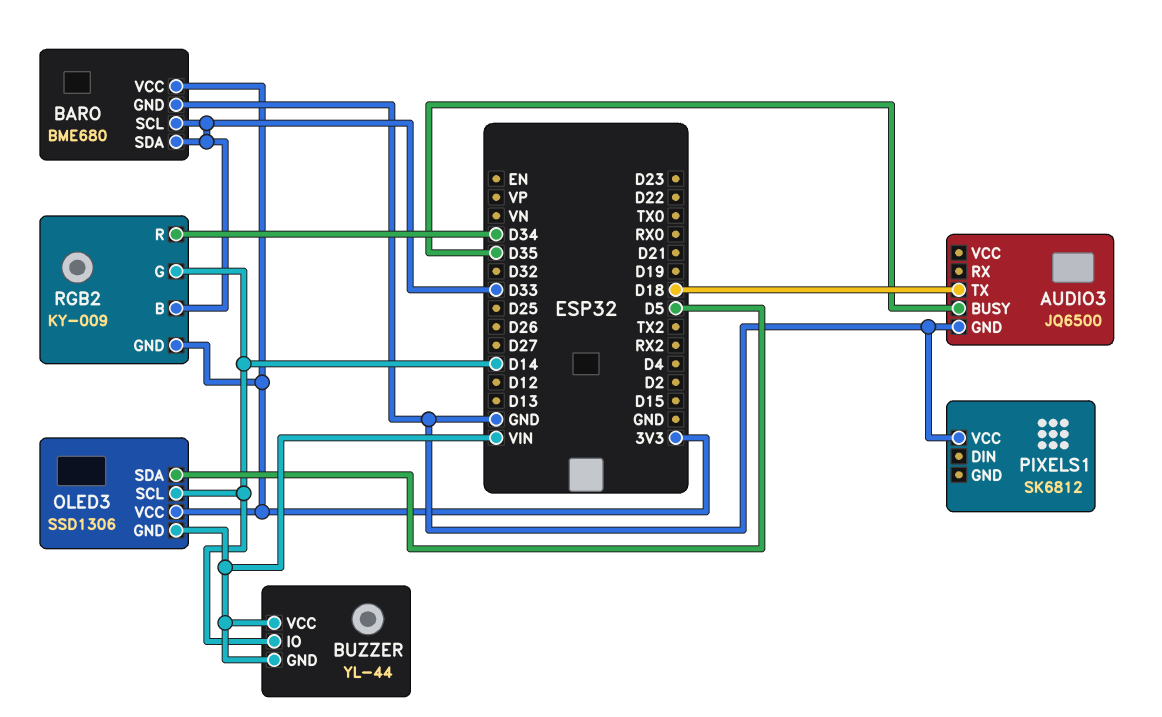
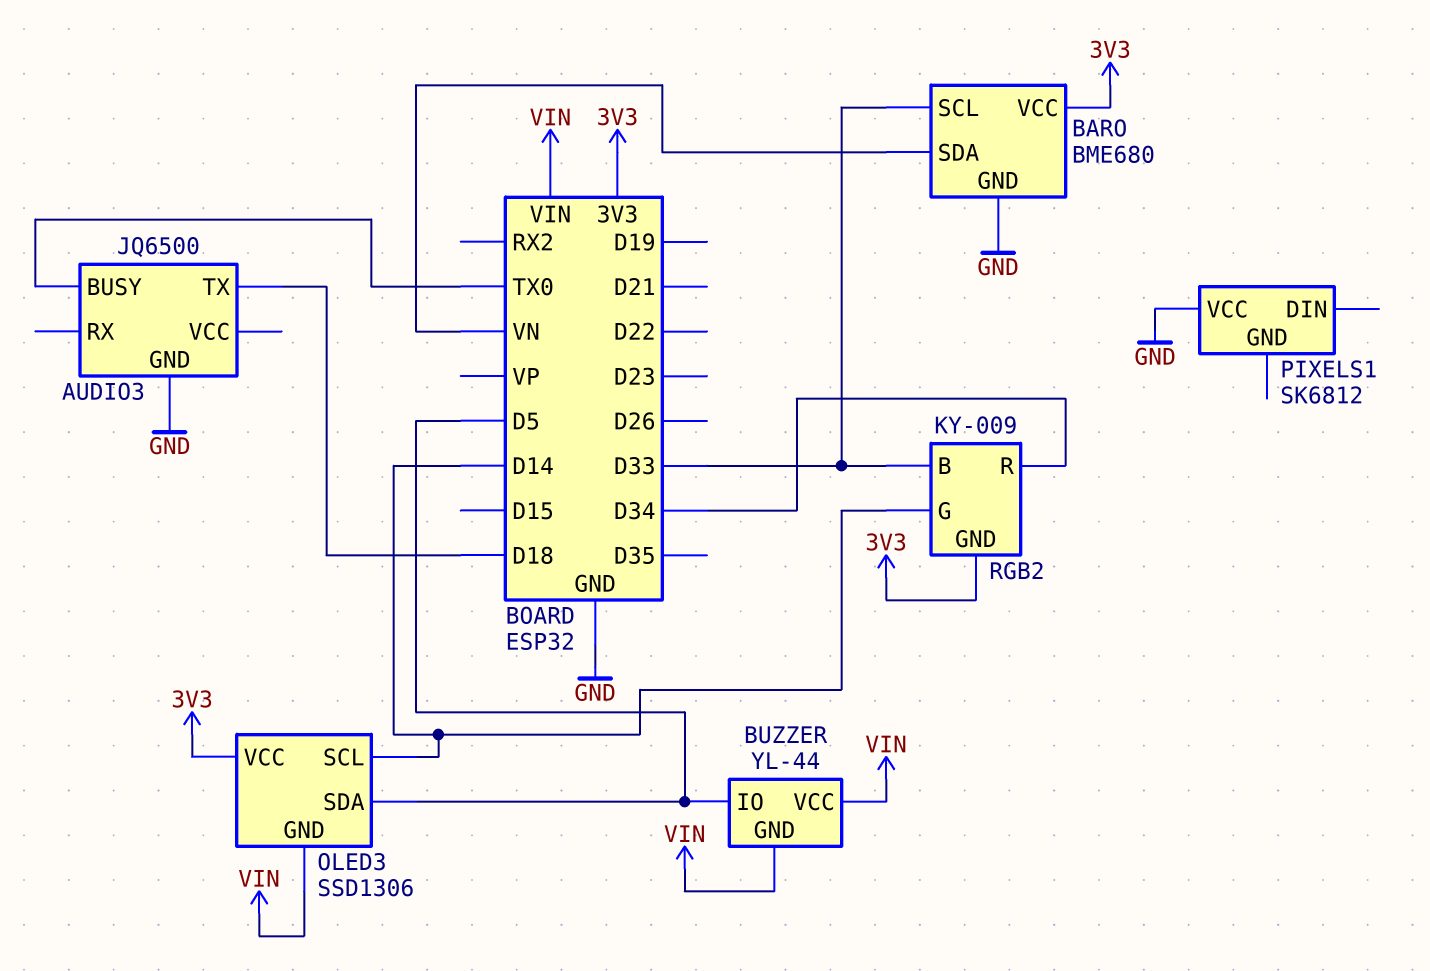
AUDIO3 pin BUSY: D35 -> TX0
BARO pin SDA: D33 -> VN
BUZZER pin IO: D14 -> D5

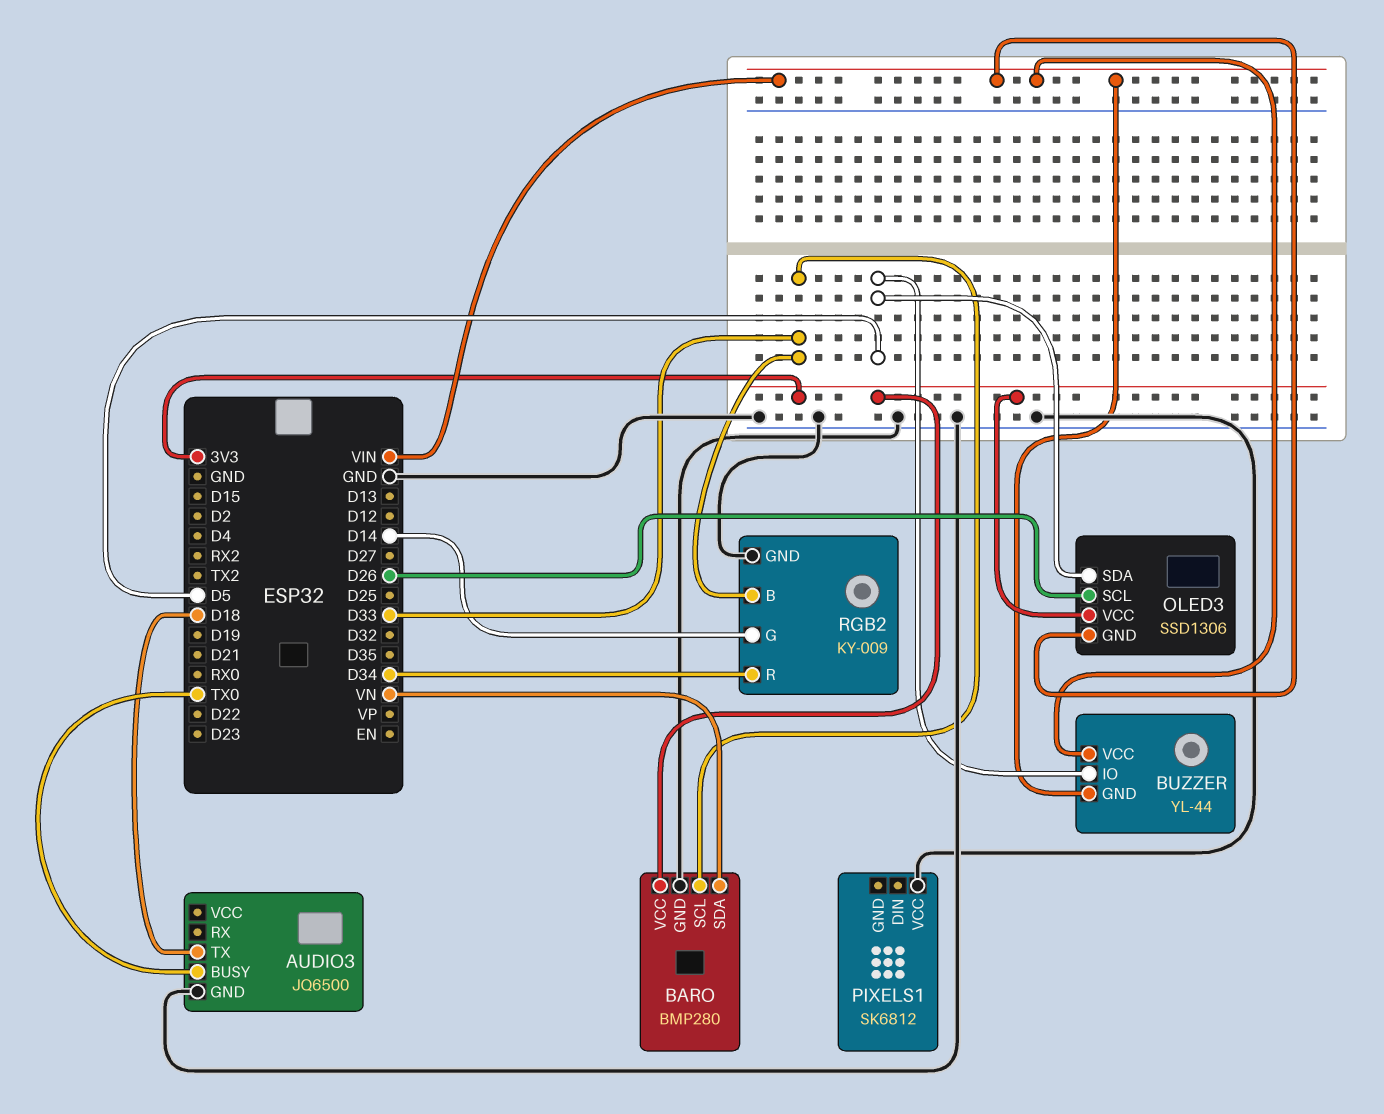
BARO: BME680 -> BMP280
OLED3 pin SCL: D14 -> D26
RGB2 pin GND: 3V3 -> GND

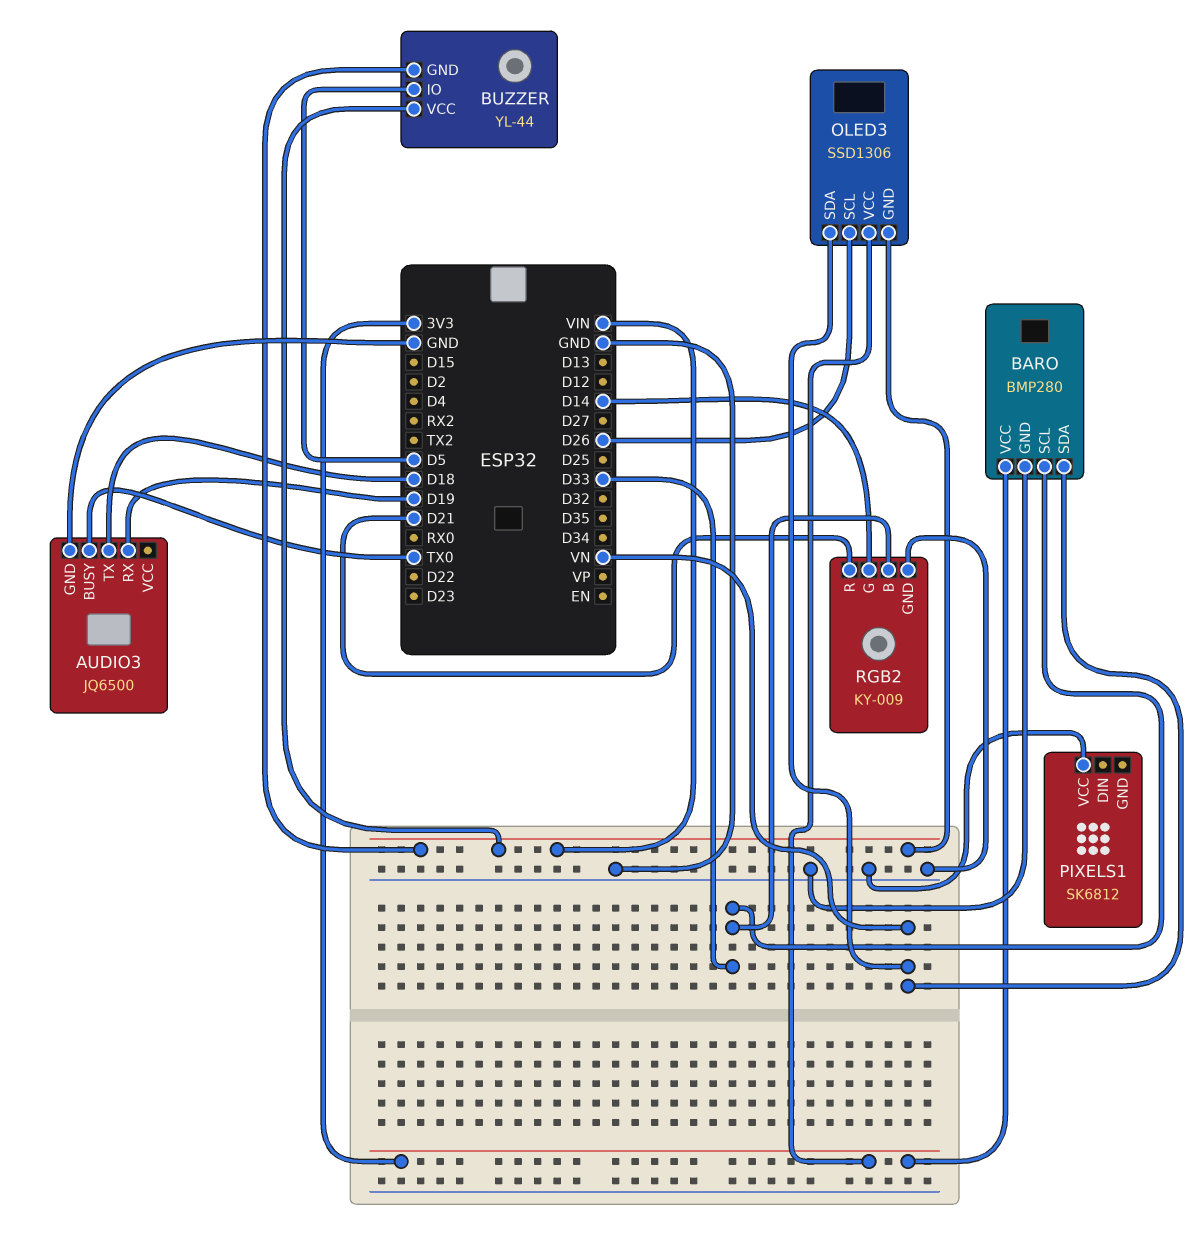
AUDIO3 pin RX: none -> D19
OLED3 pin SDA: D5 -> VN
RGB2 pin R: D34 -> D21

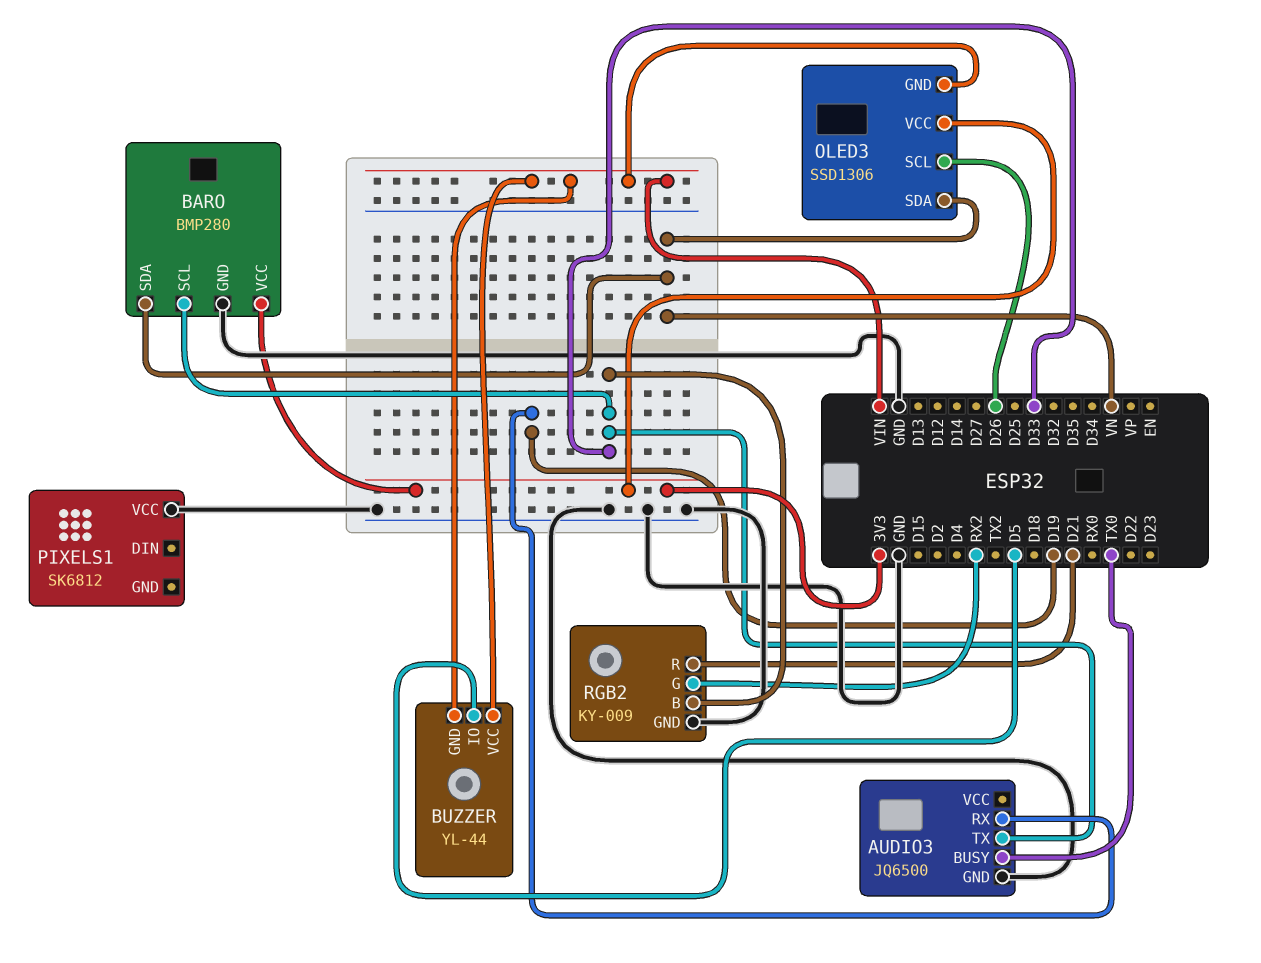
AUDIO3 pin TX: D18 -> D33
RGB2 pin G: D14 -> RX2

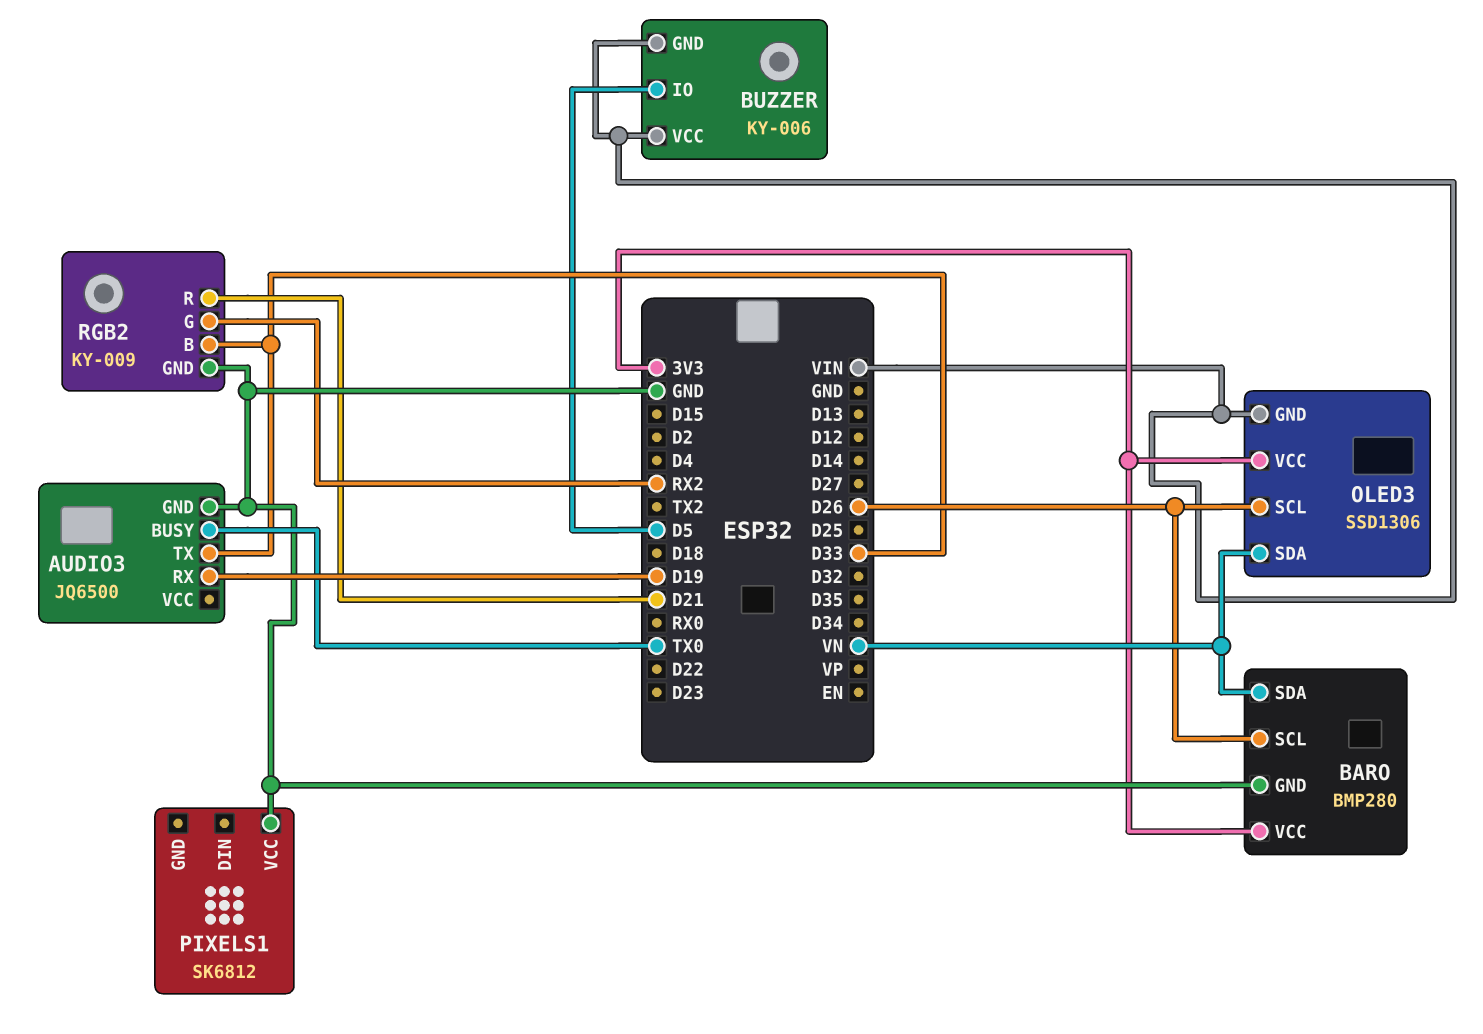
BARO pin SCL: D33 -> D26
BUZZER: YL-44 -> KY-006

